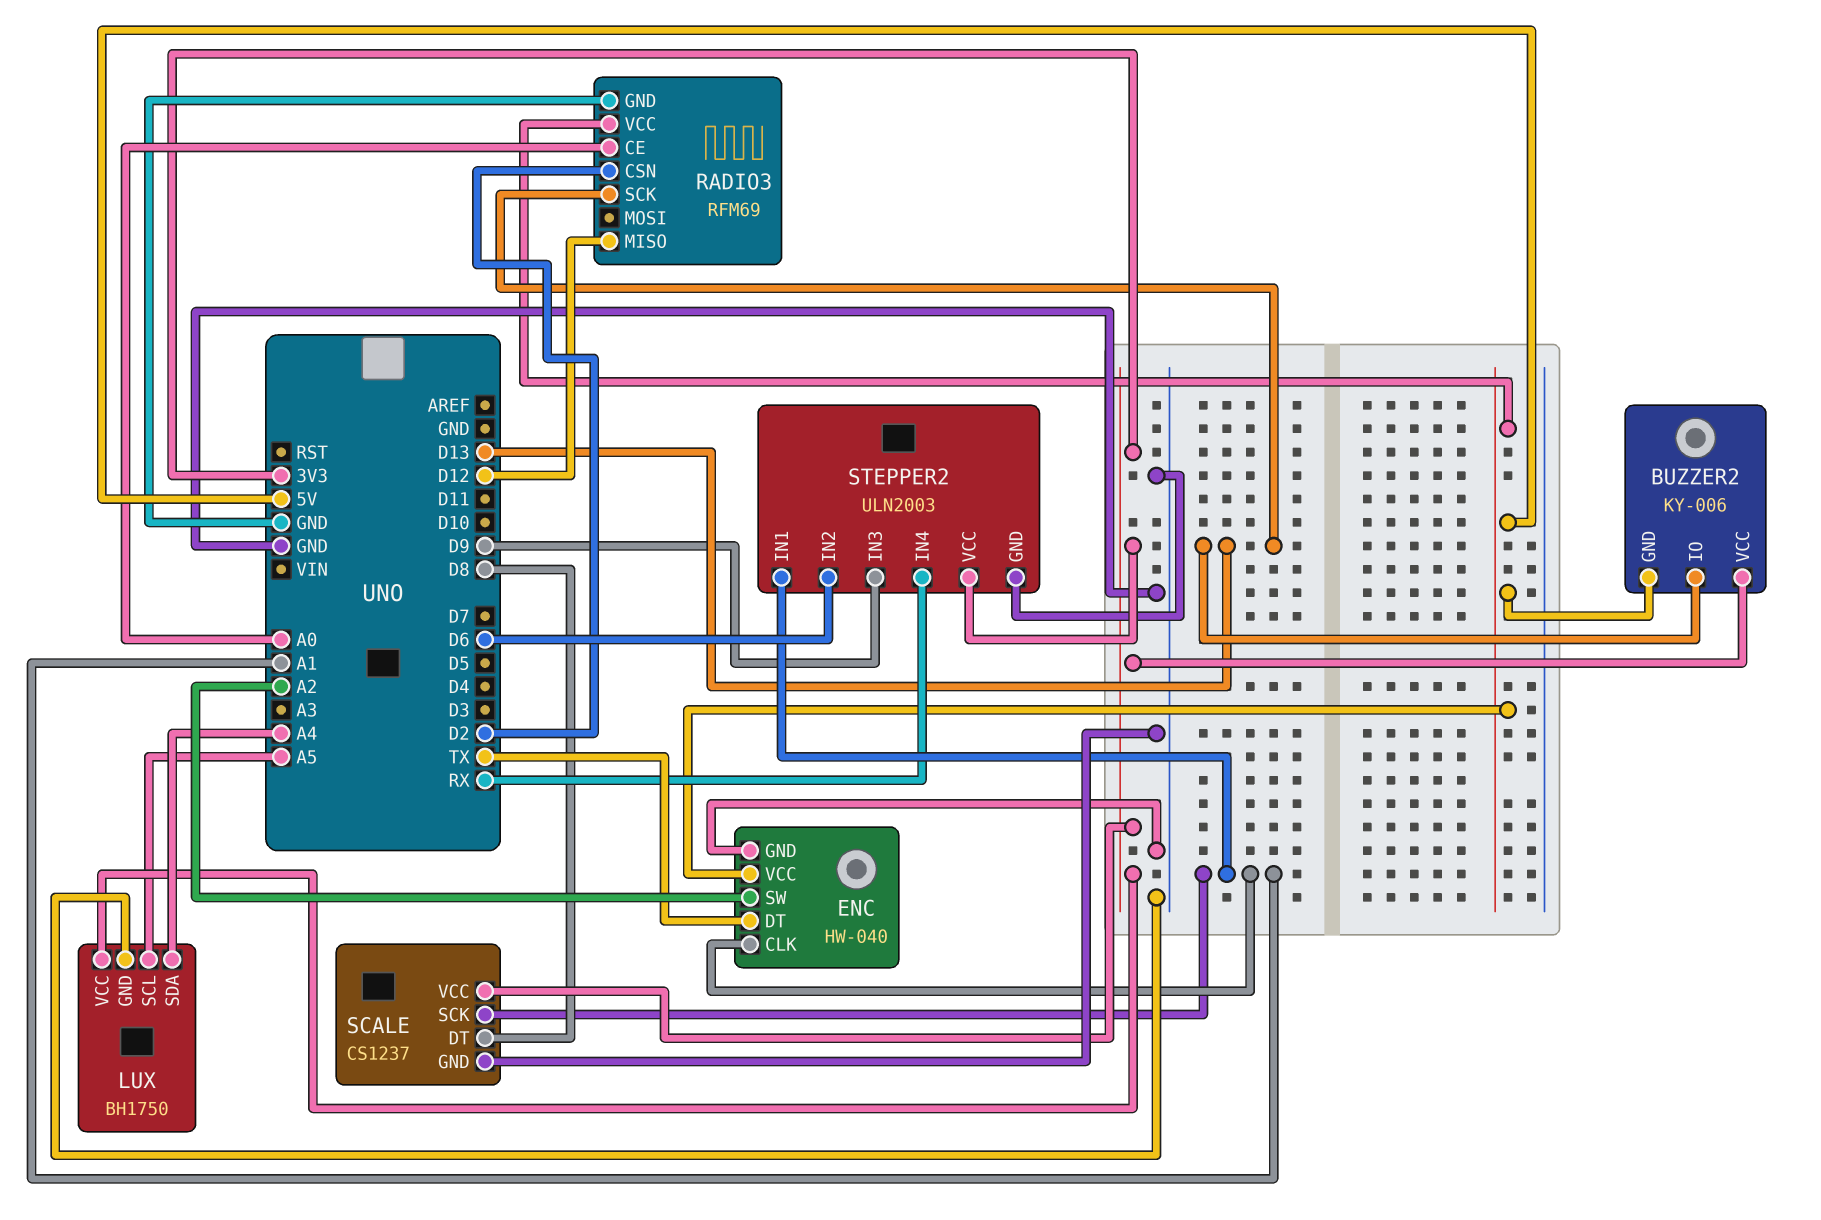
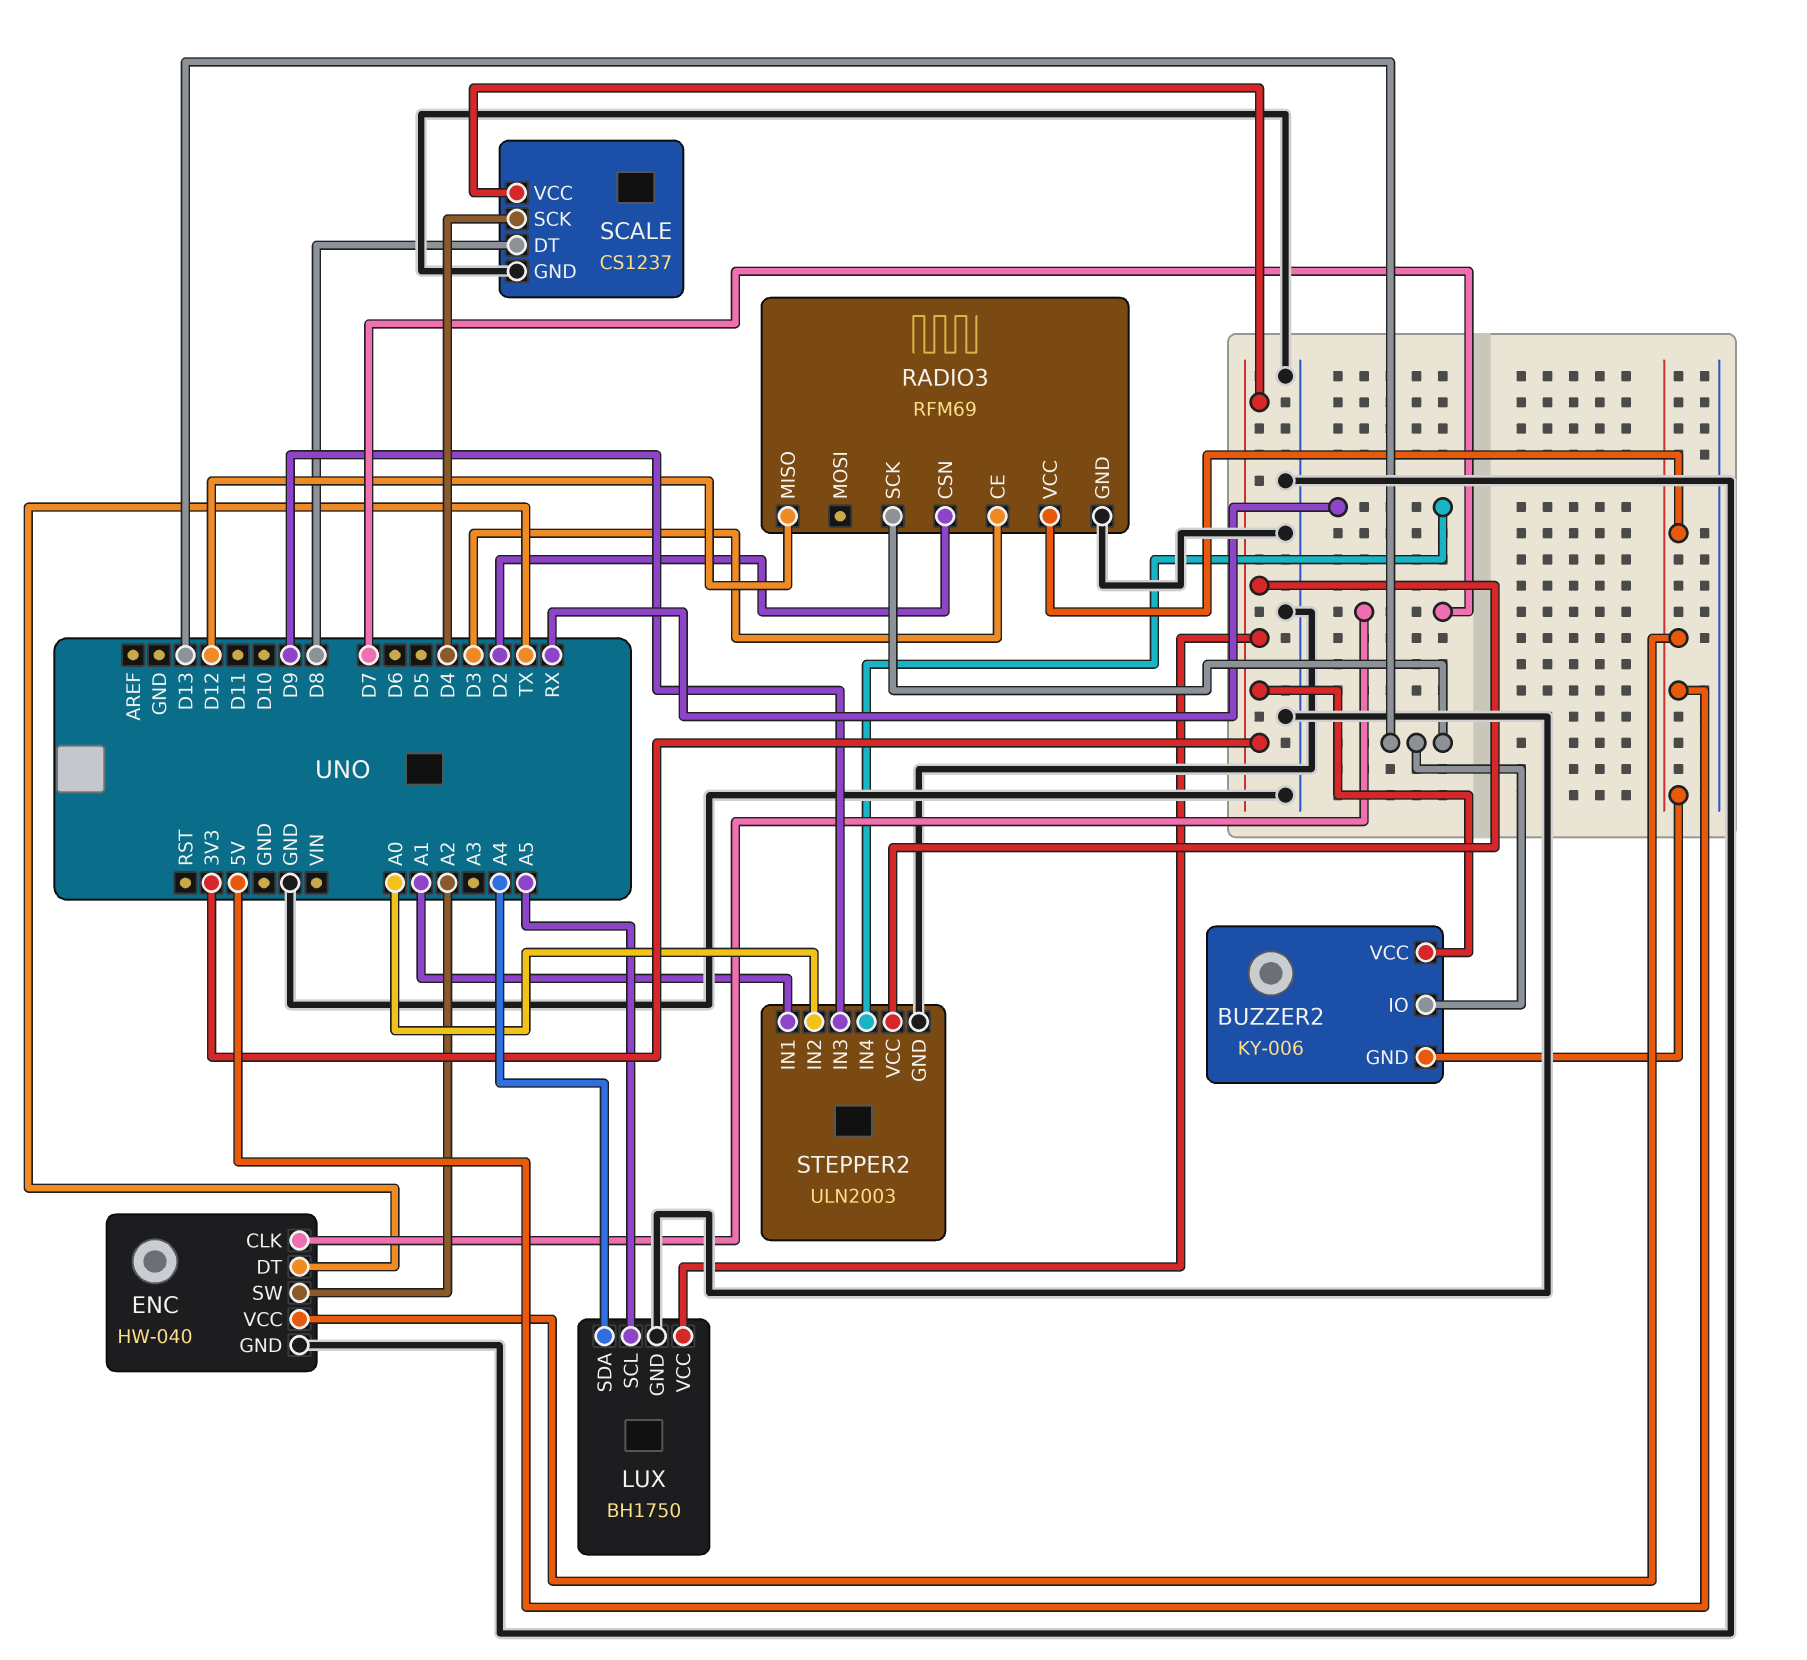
ENC pin CLK: A1 -> D7
RADIO3 pin CE: A0 -> D3
SCALE pin SCK: A1 -> D4
STEPPER2 pin IN2: D6 -> A0

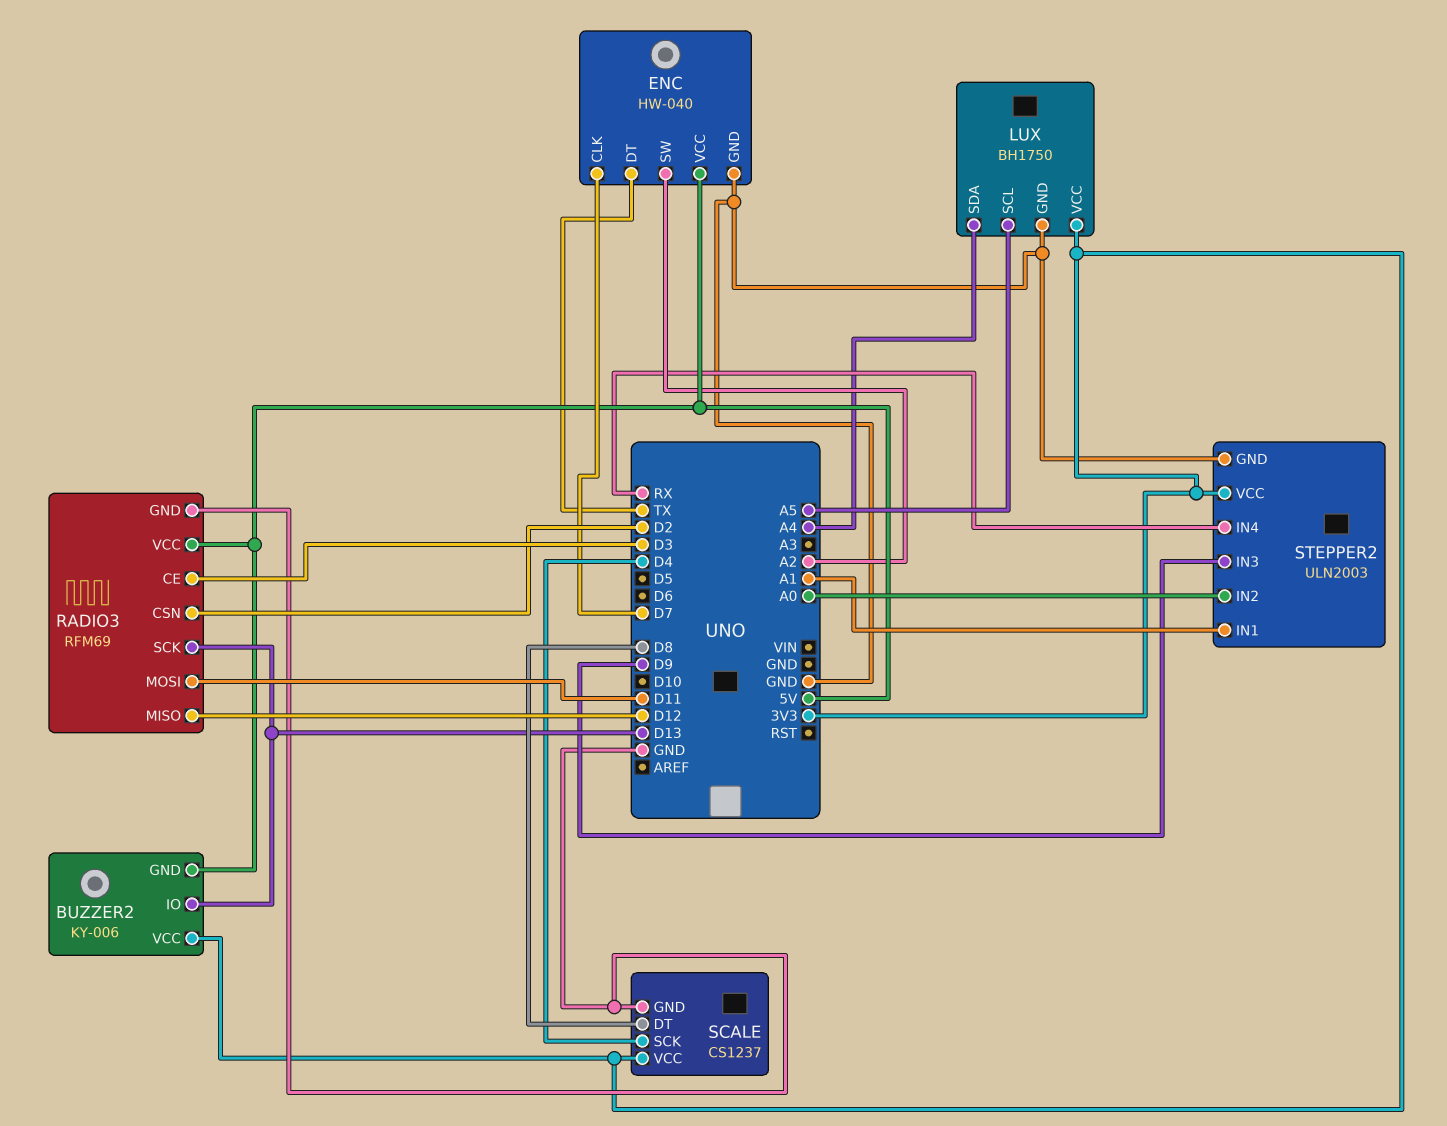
RADIO3 pin MOSI: none -> D11

